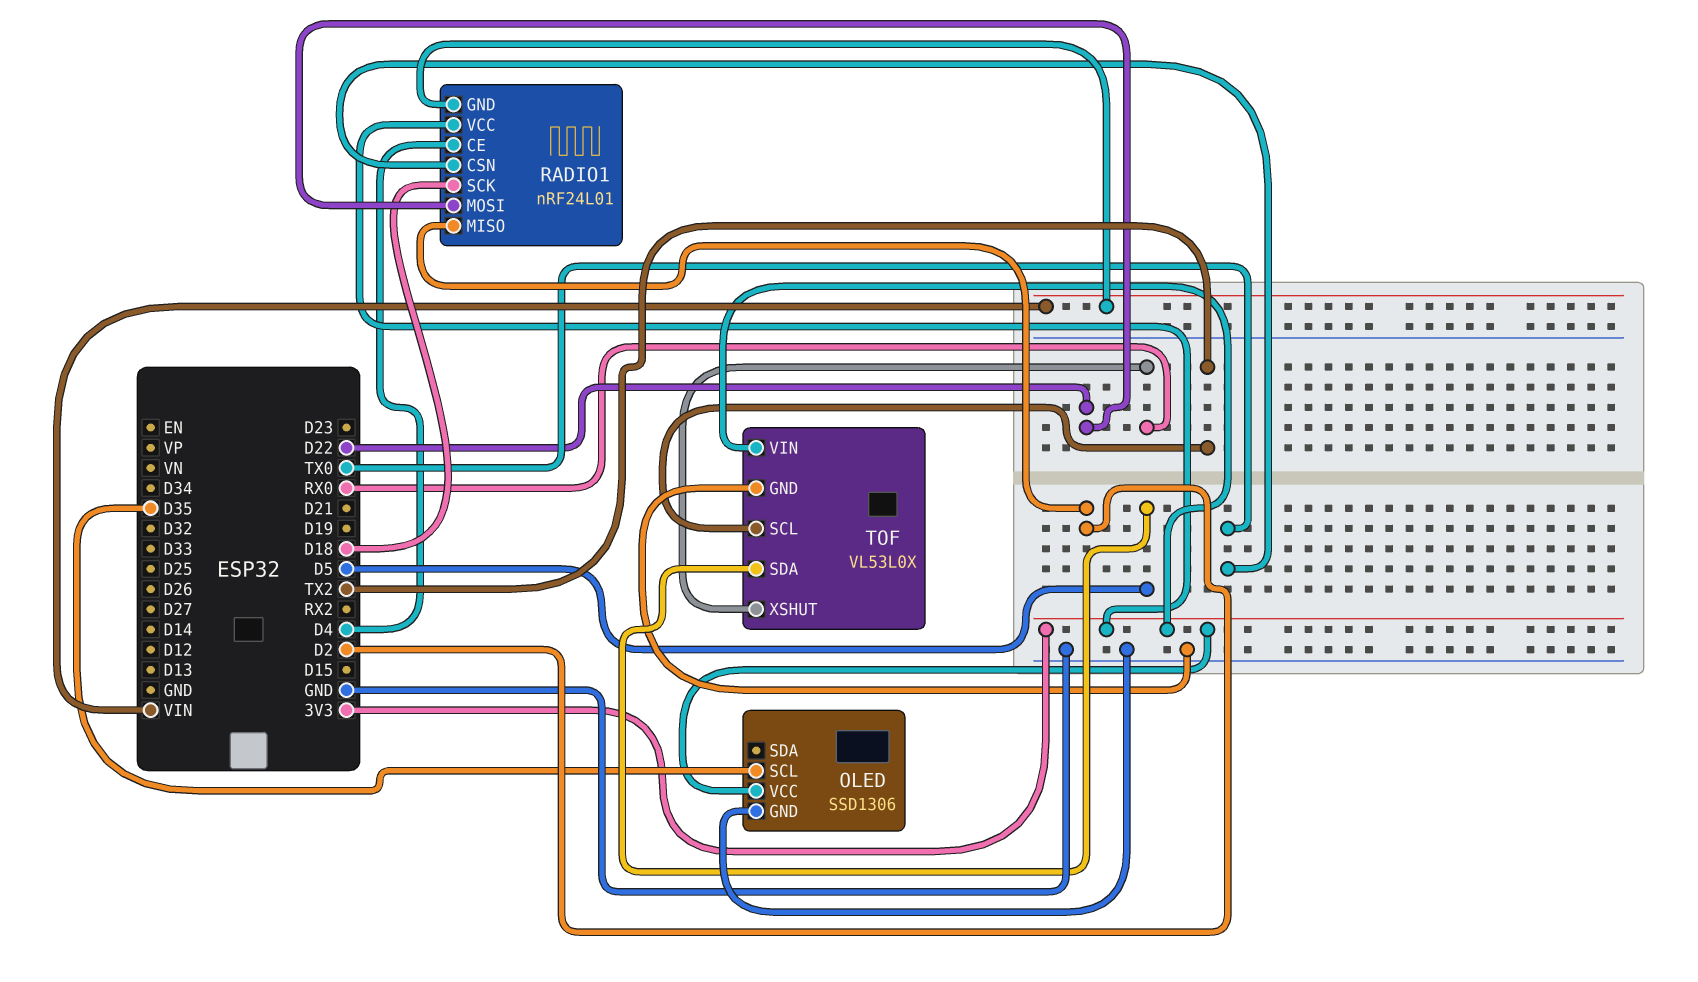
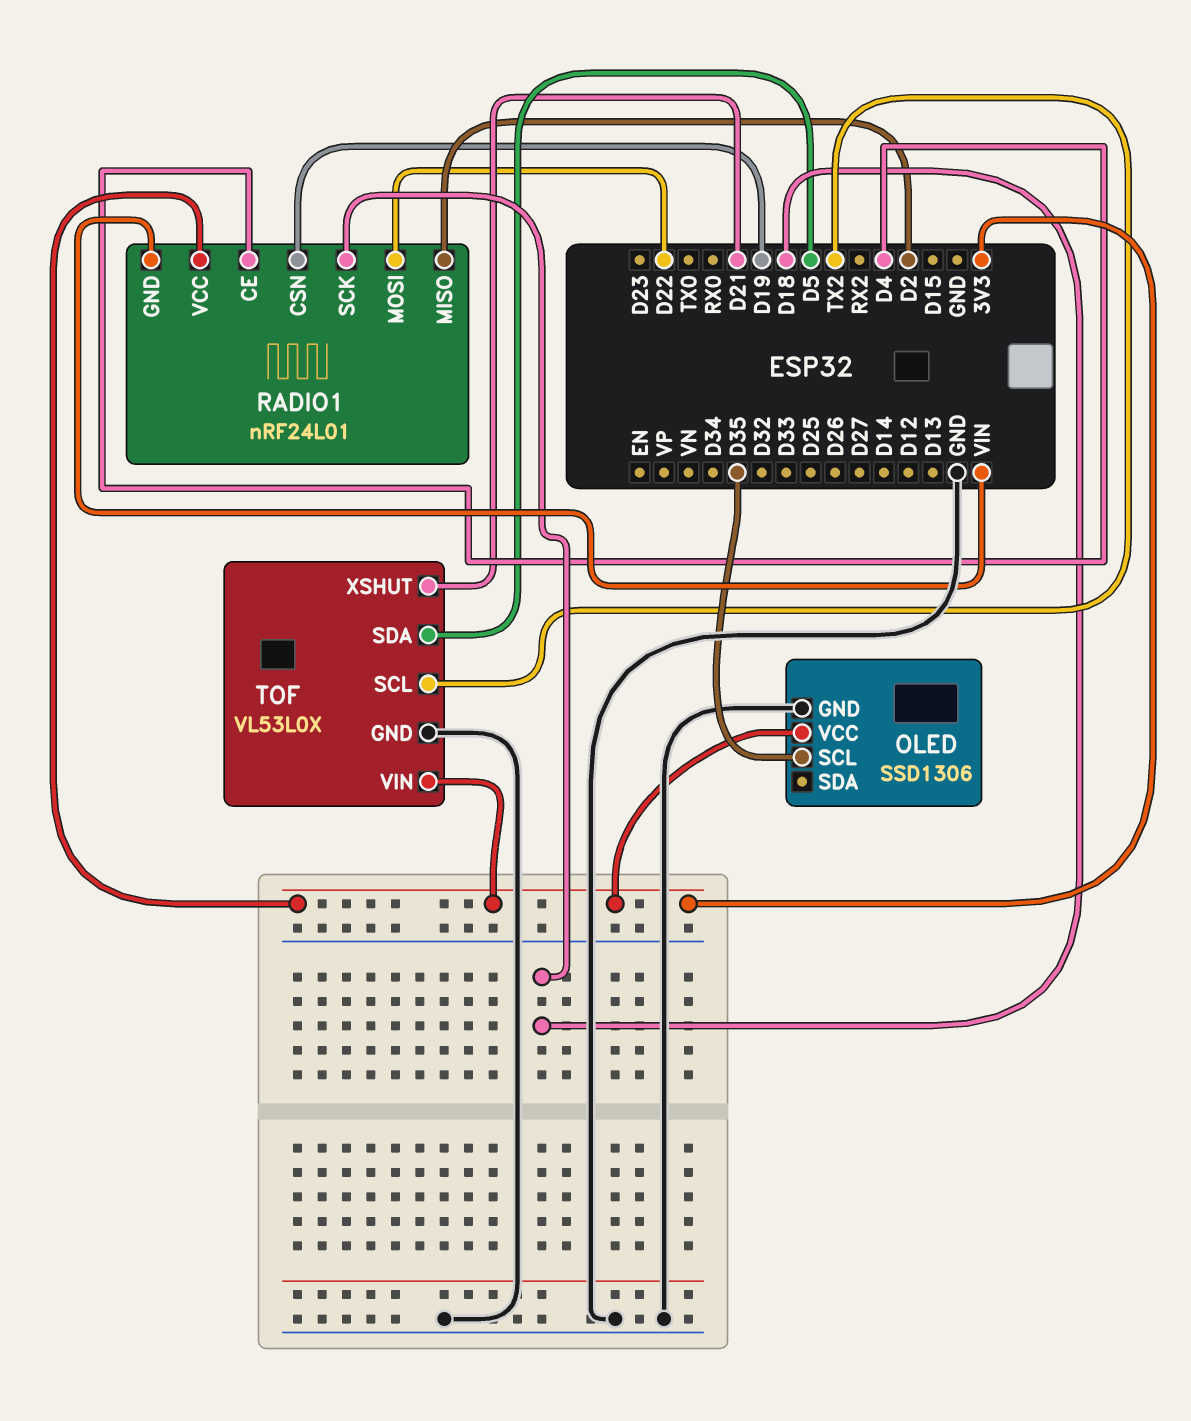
RADIO1 pin CSN: TX0 -> D19
TOF pin XSHUT: RX0 -> D21

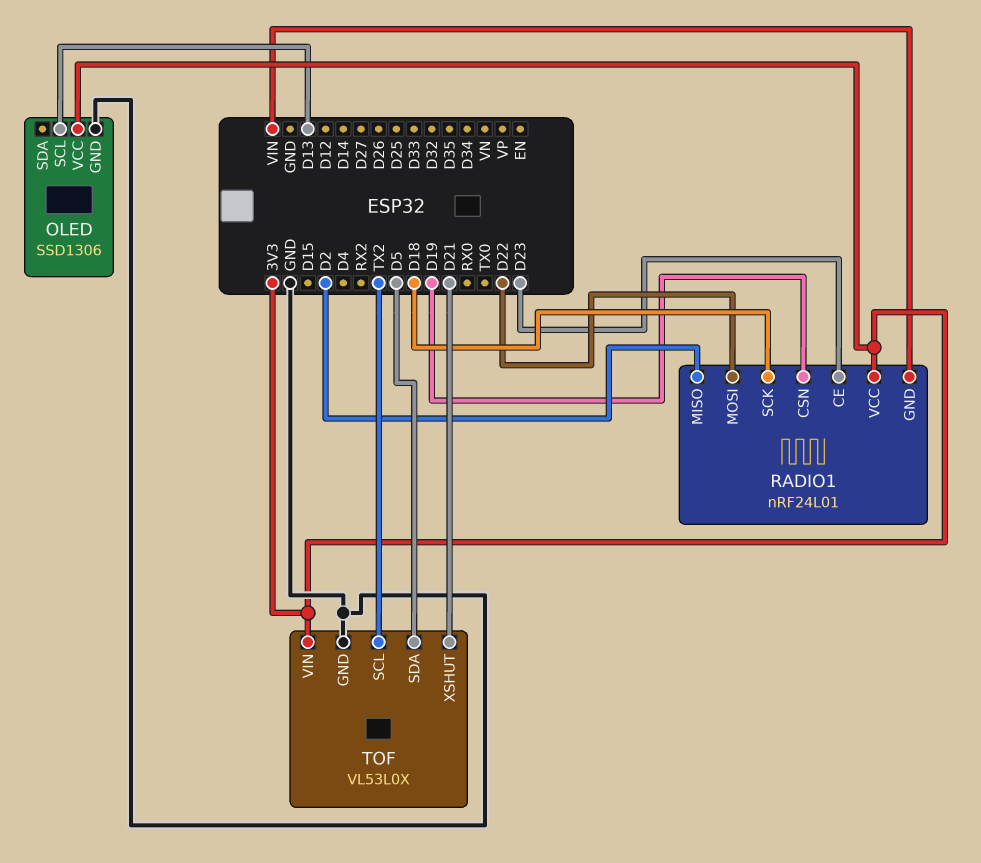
OLED pin SCL: D35 -> D13
RADIO1 pin CE: D4 -> D23

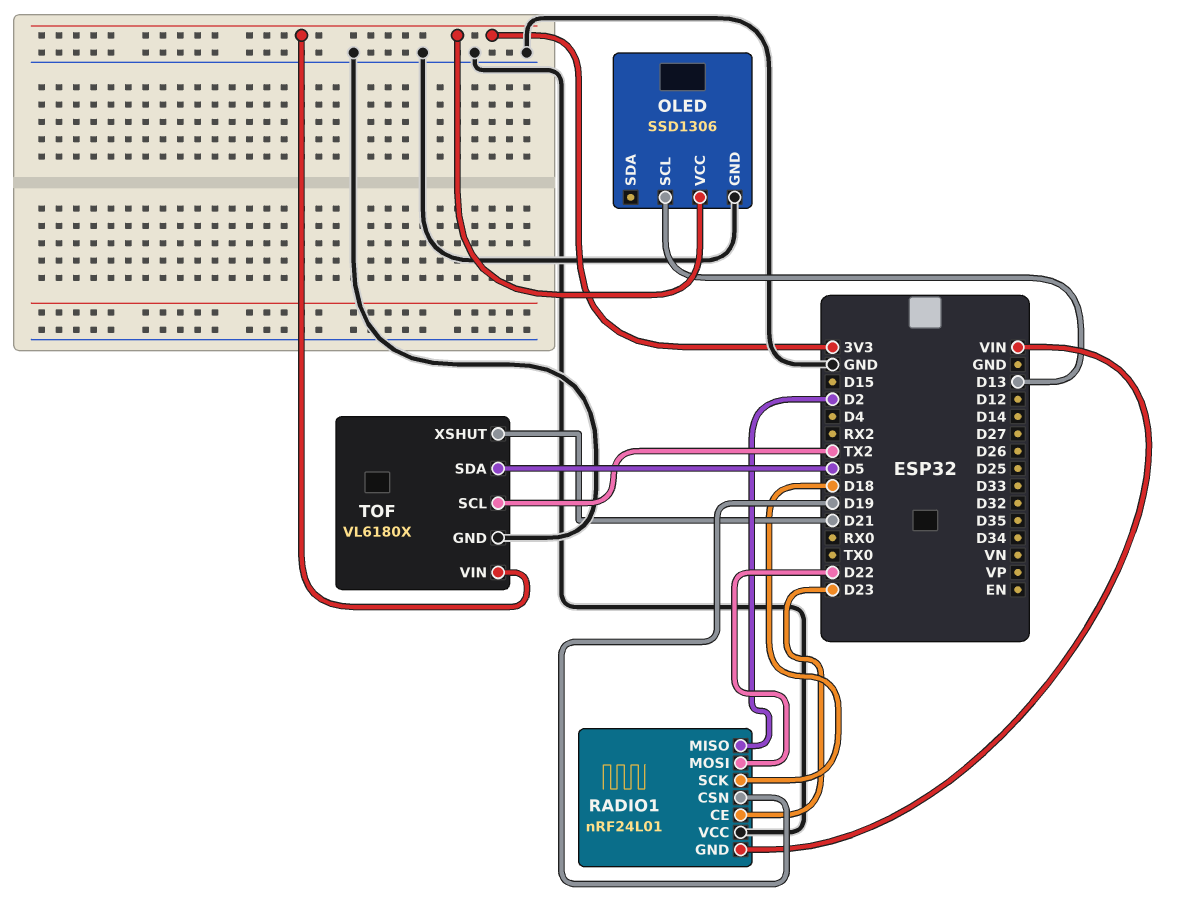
RADIO1 pin VCC: 3V3 -> GND
TOF: VL53L0X -> VL6180X

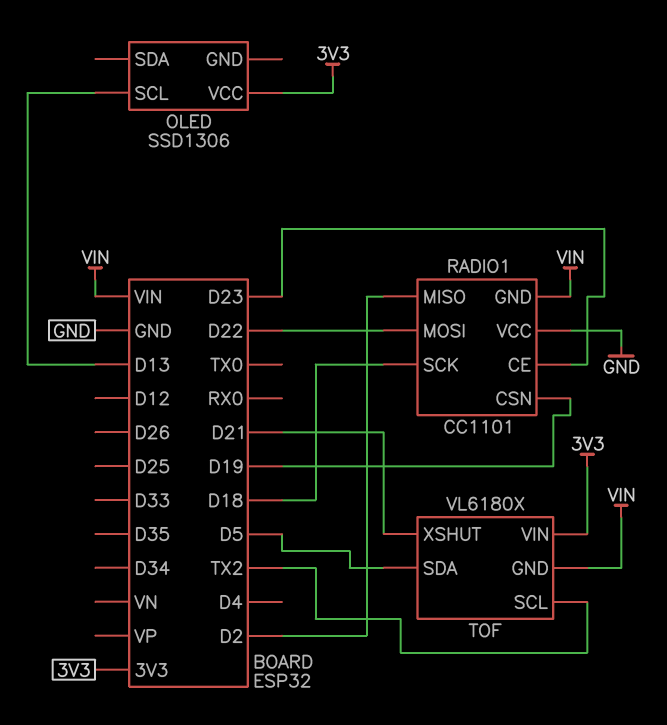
OLED pin GND: GND -> none
RADIO1: nRF24L01 -> CC1101
TOF pin GND: GND -> VIN

